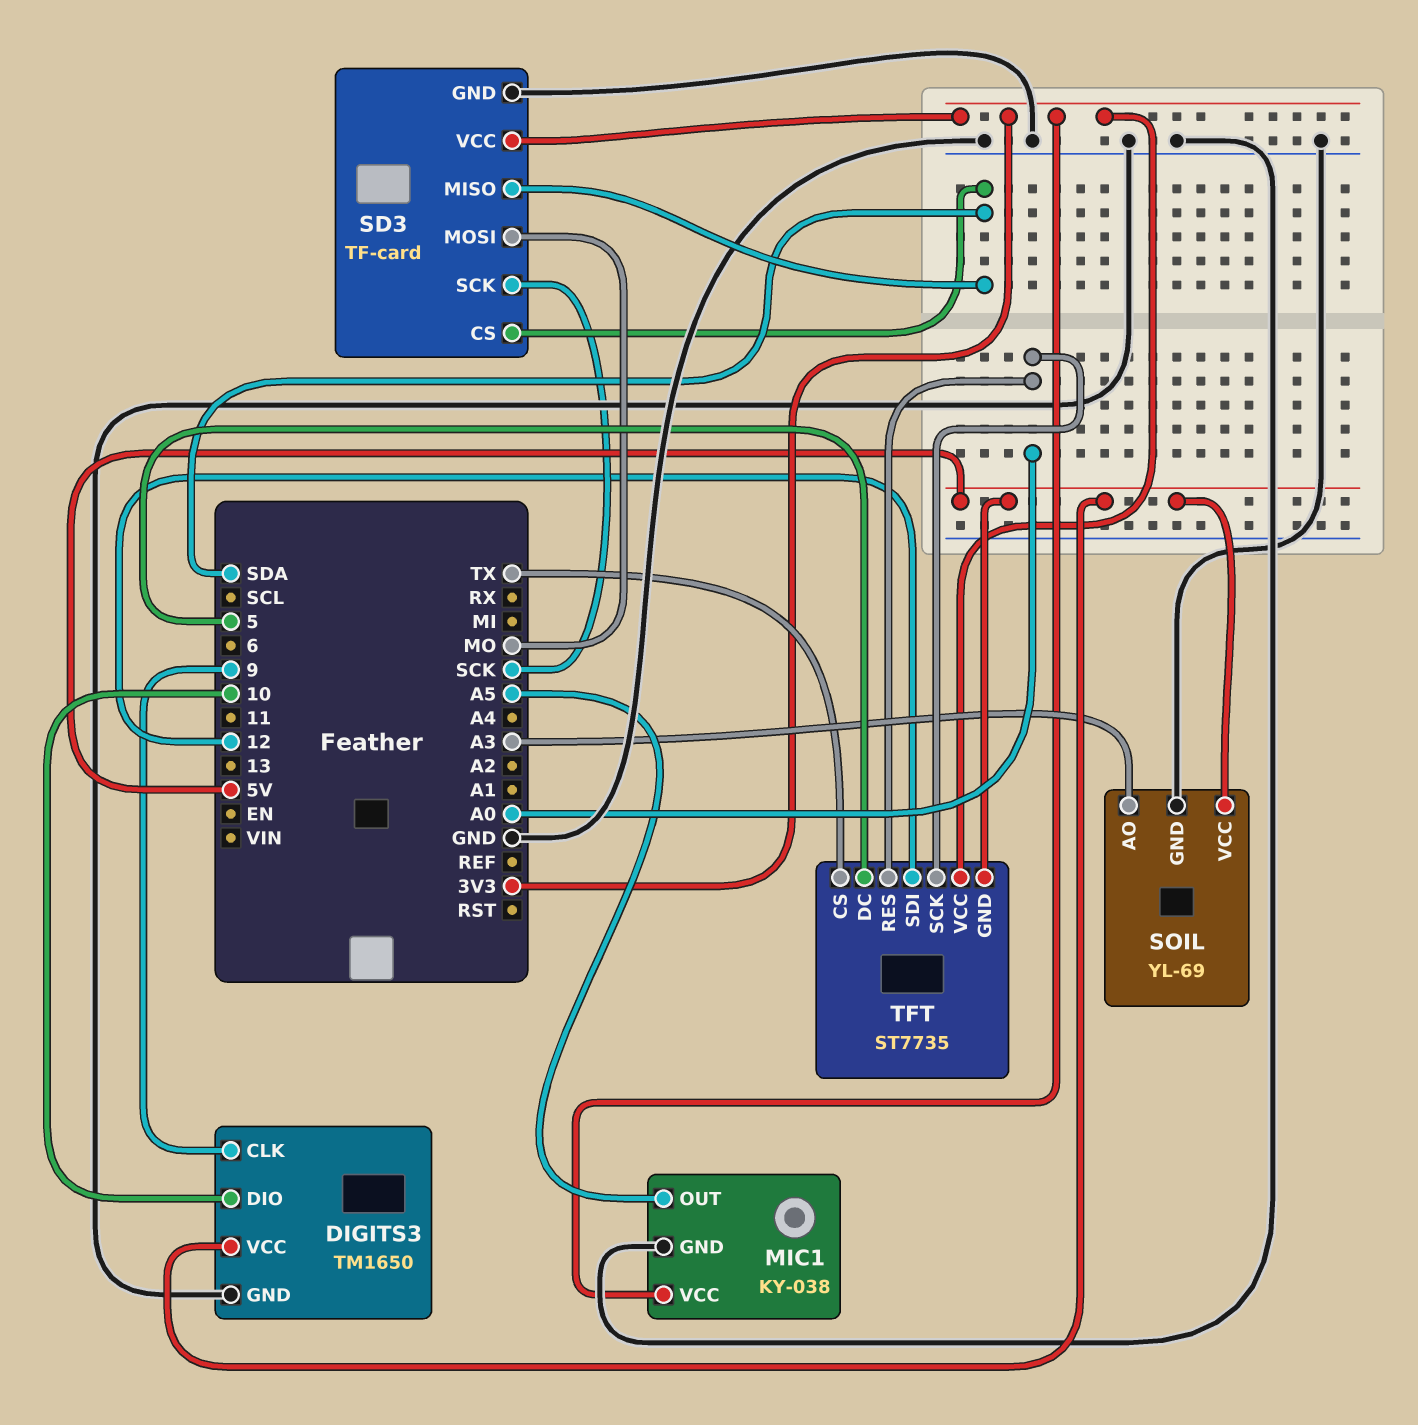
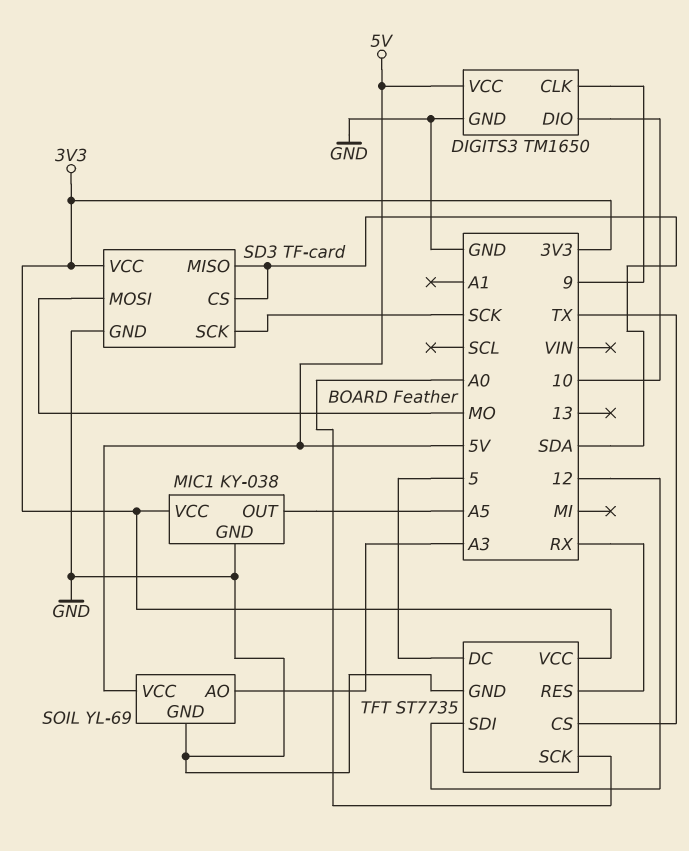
TFT pin GND: 5V -> GND
TFT pin RES: A0 -> RX

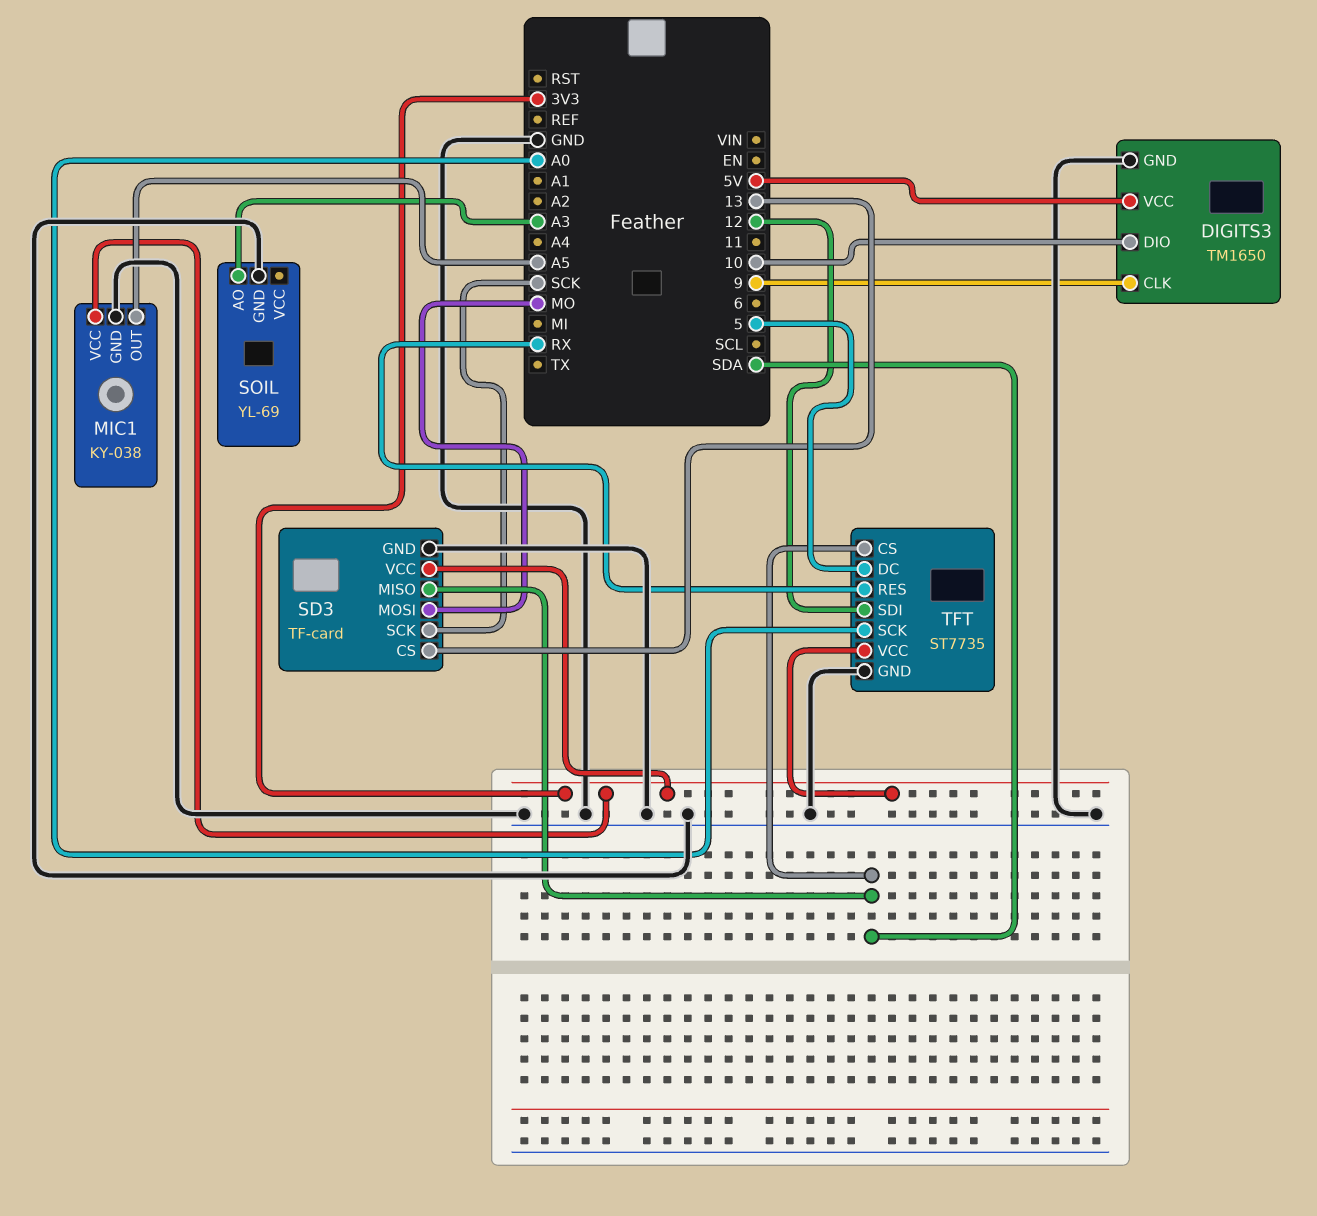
SD3 pin CS: SDA -> 13
SOIL pin VCC: 5V -> none
TFT pin CS: TX -> SDA

